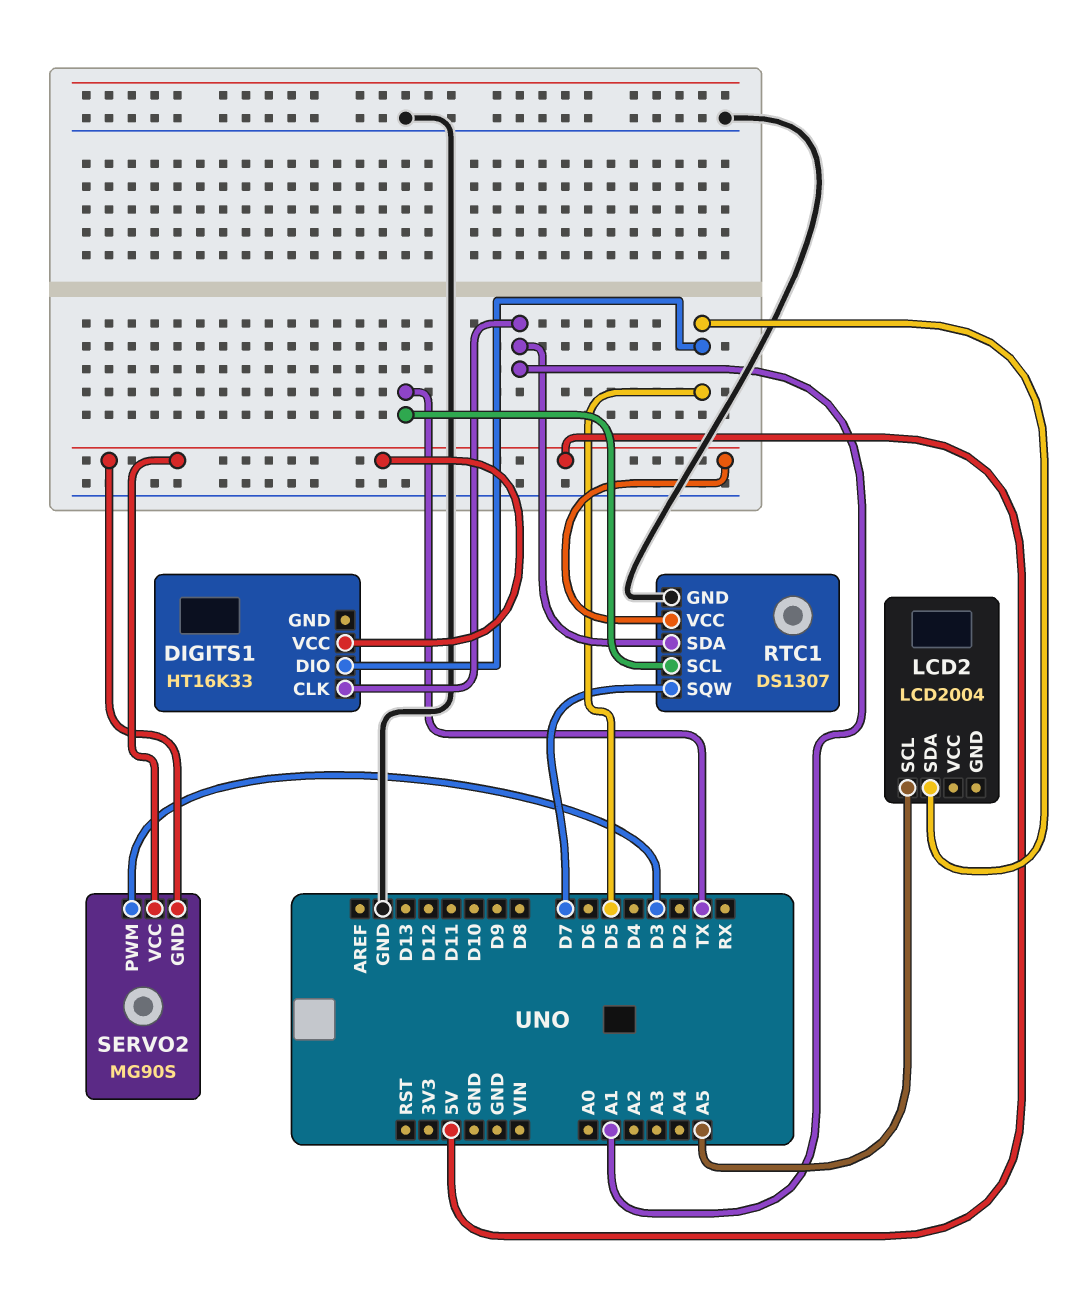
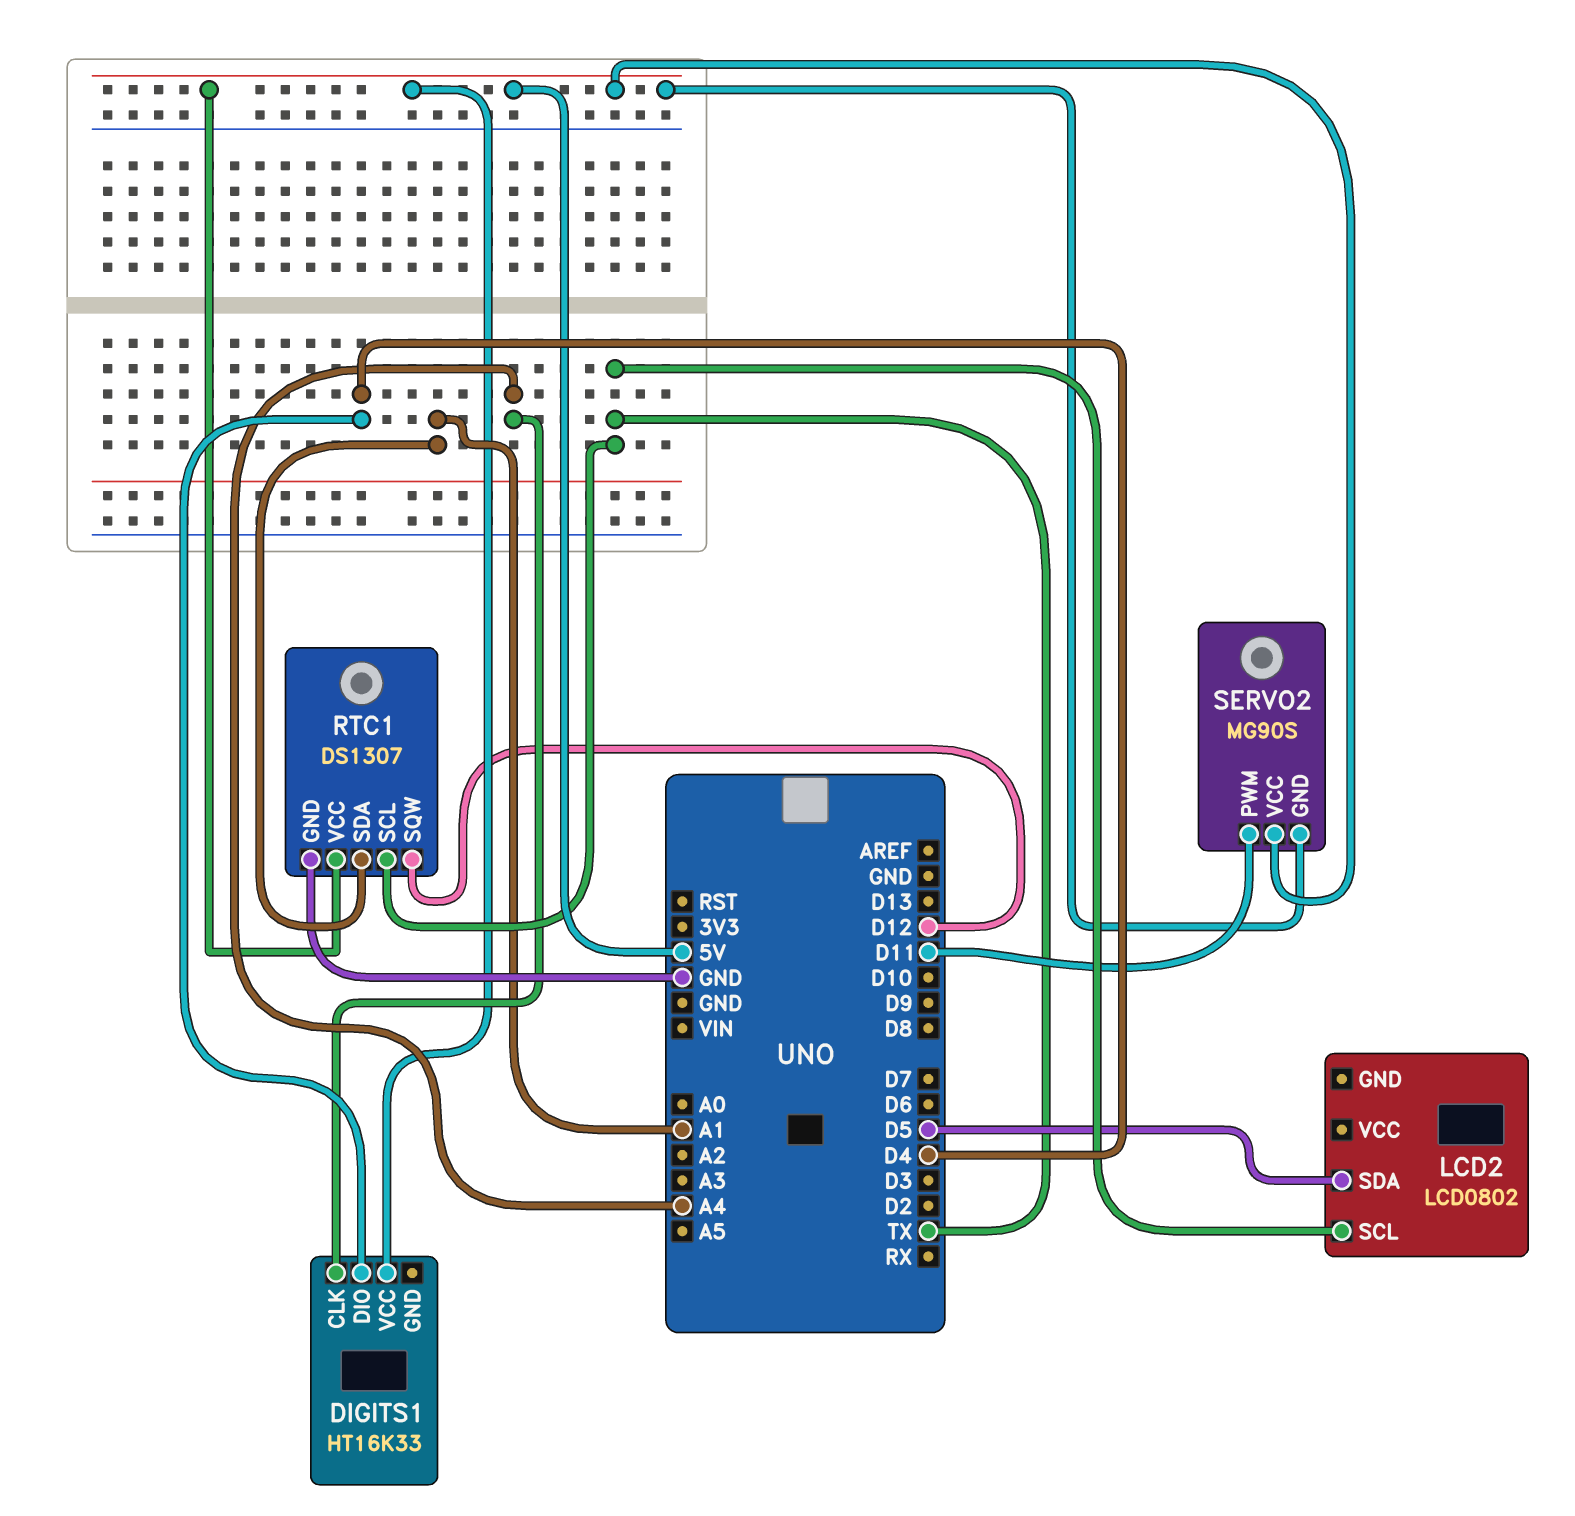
DIGITS1 pin CLK: A1 -> A4
DIGITS1 pin DIO: D5 -> D4
LCD2: LCD2004 -> LCD0802
LCD2 pin SCL: A5 -> TX
RTC1 pin SQW: D7 -> D12
SERVO2 pin PWM: D3 -> D11

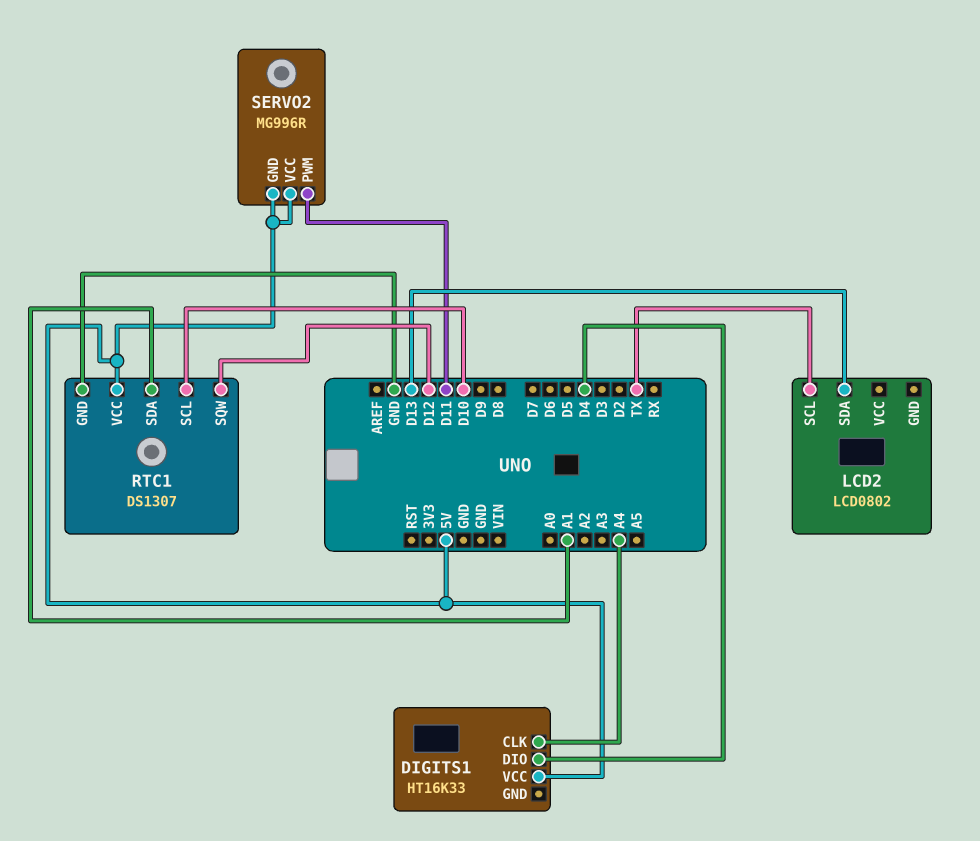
LCD2 pin SDA: D5 -> D13
RTC1 pin SCL: TX -> D10
SERVO2: MG90S -> MG996R

